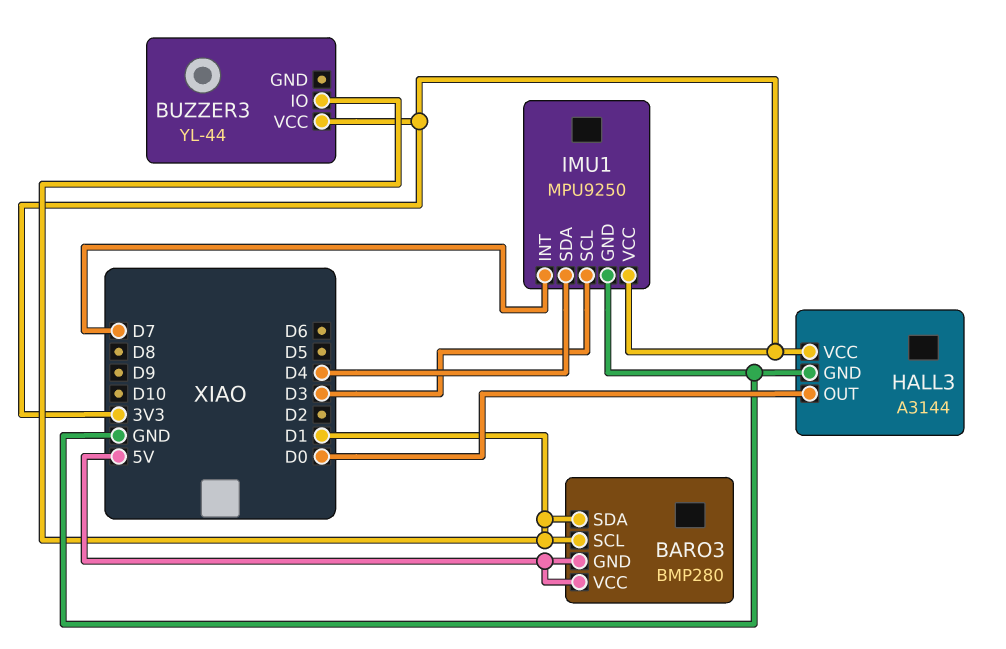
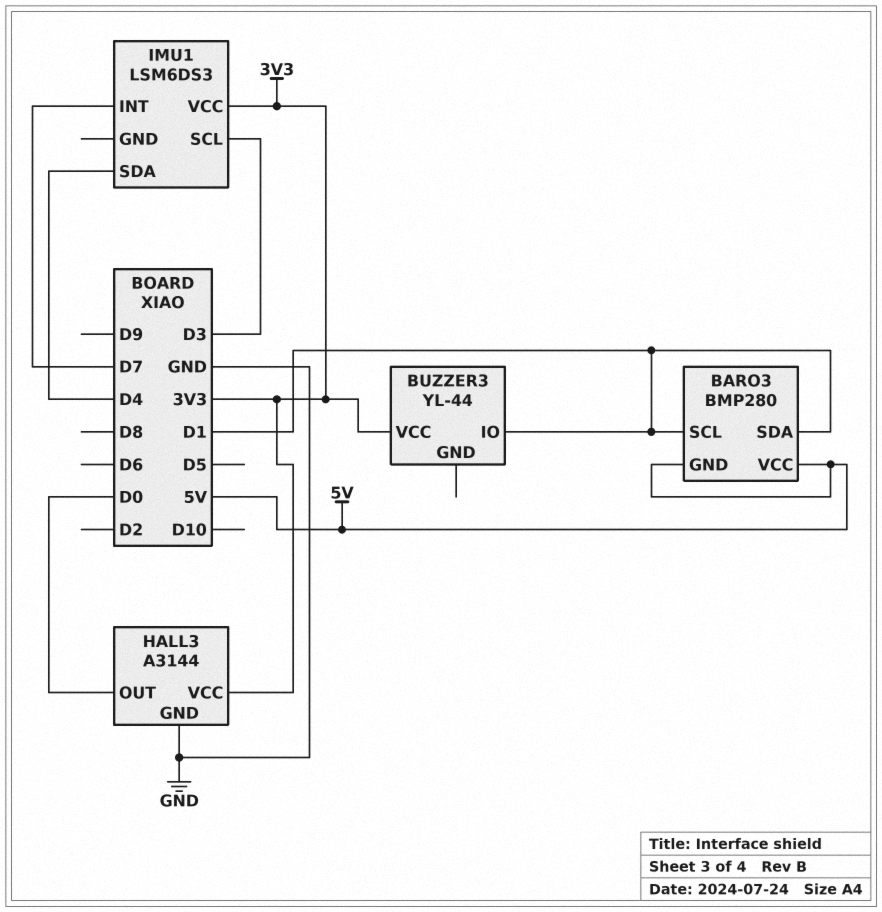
IMU1: MPU9250 -> LSM6DS3
IMU1 pin GND: GND -> none

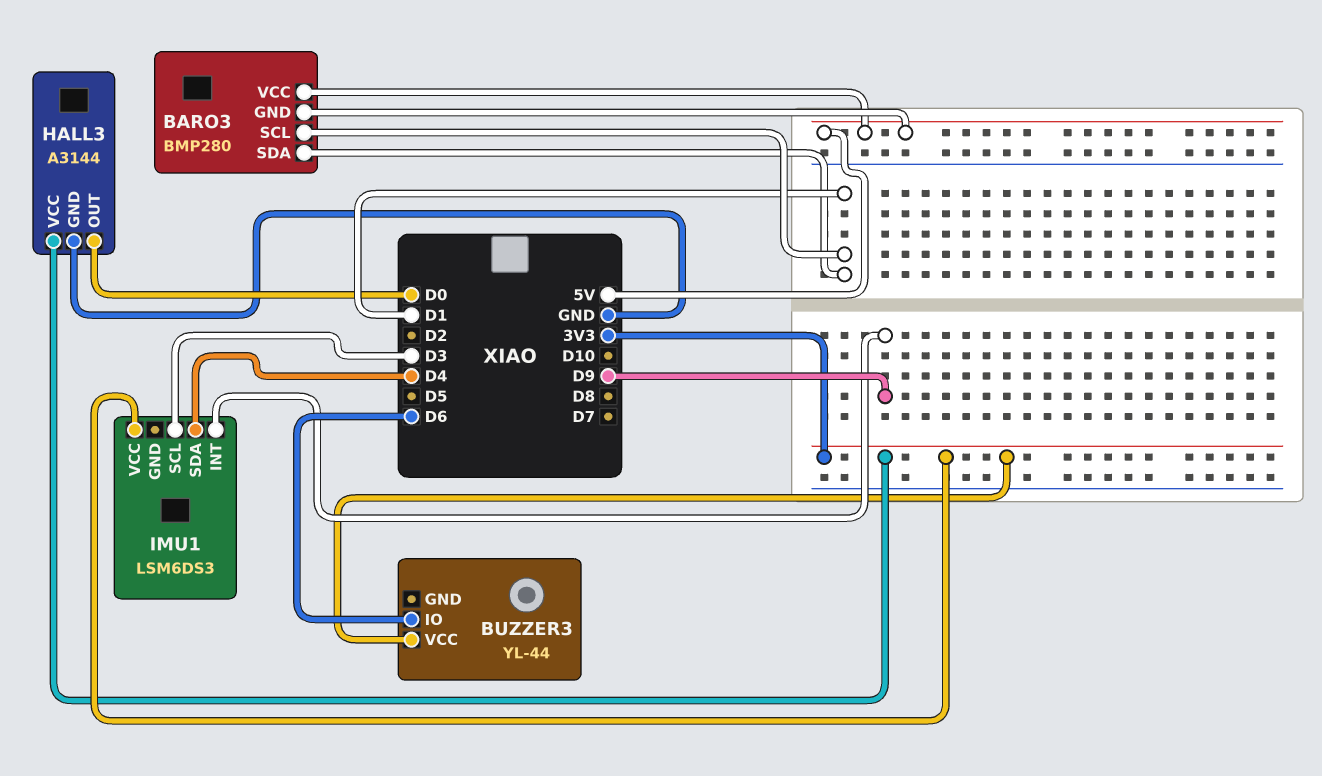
BUZZER3 pin IO: D1 -> D6
IMU1 pin INT: D7 -> D9

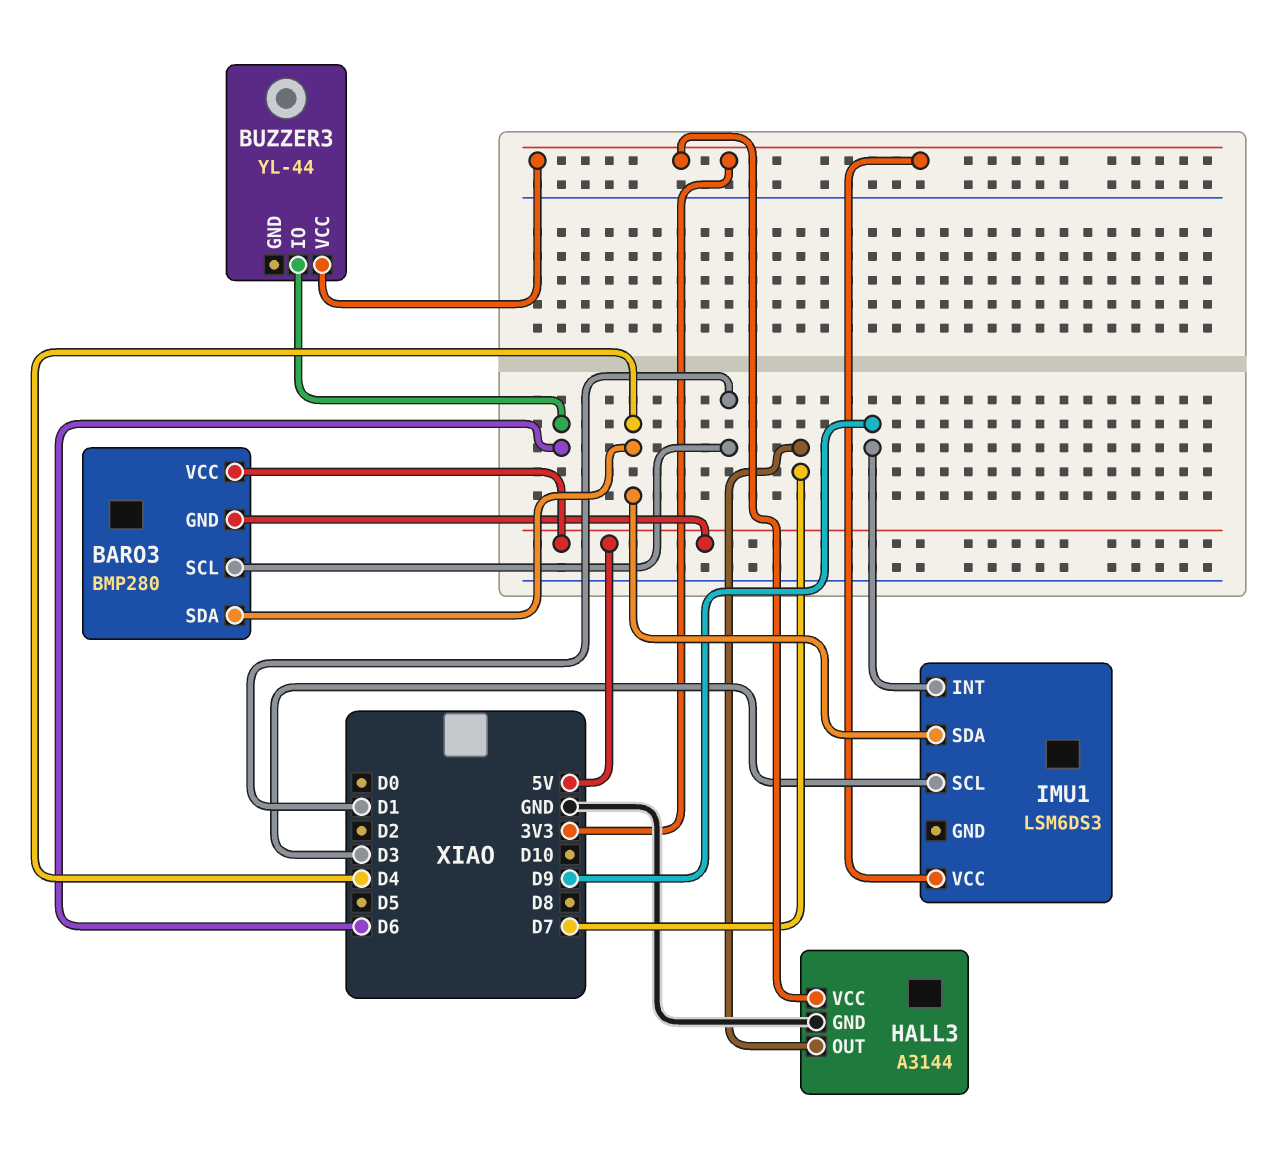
BARO3 pin SDA: D1 -> D4
HALL3 pin OUT: D0 -> D7

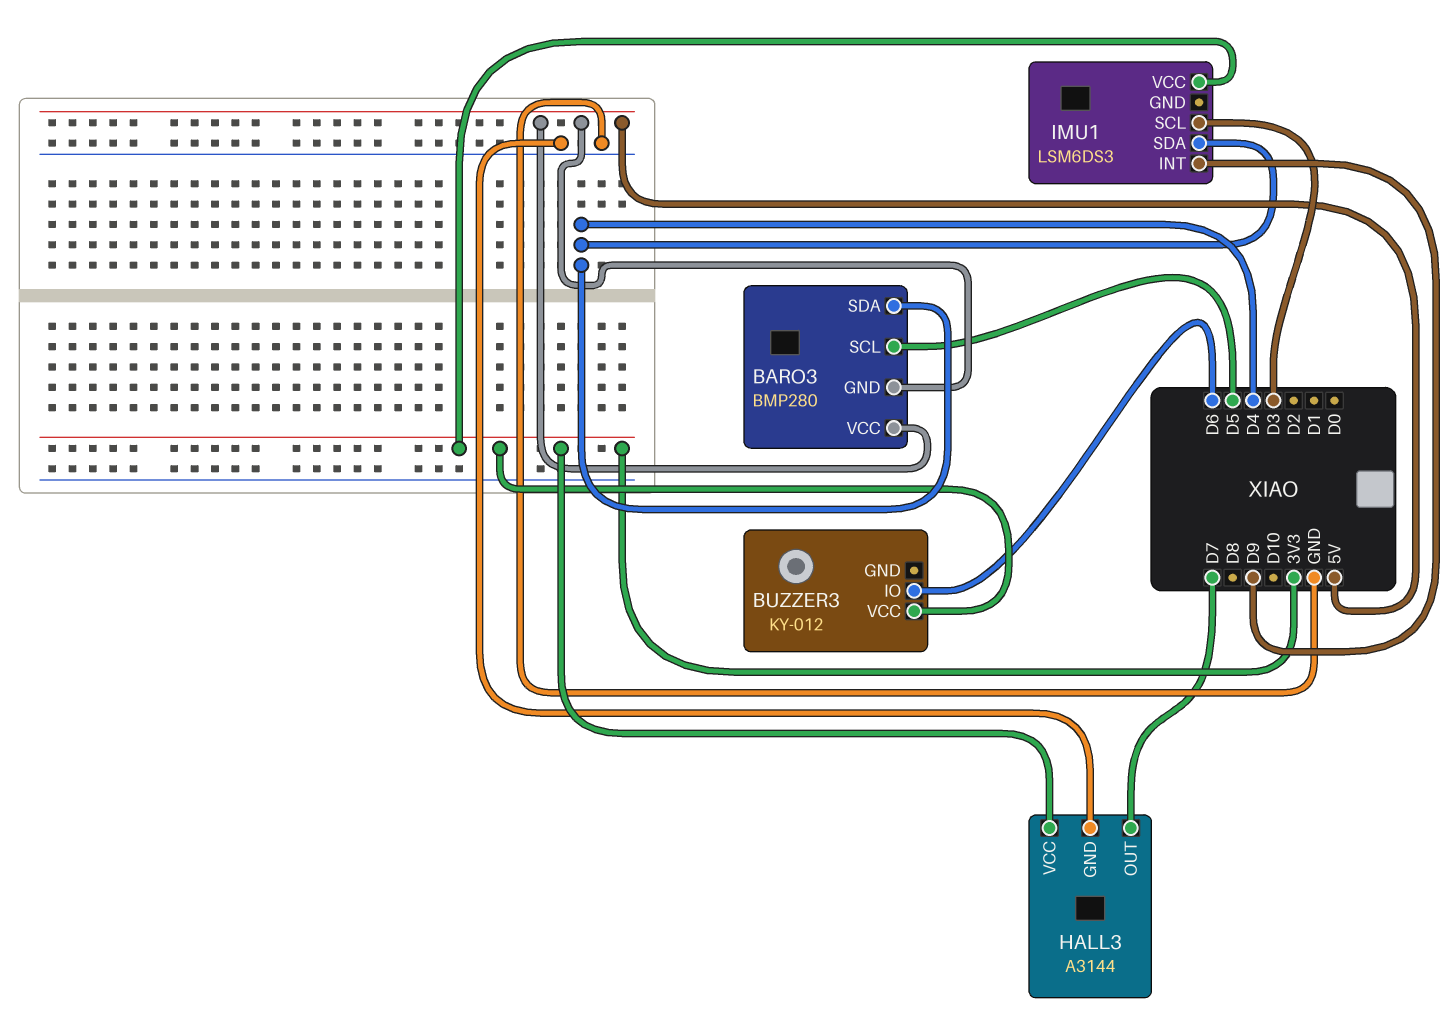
BARO3 pin SCL: D1 -> D5
BUZZER3: YL-44 -> KY-012

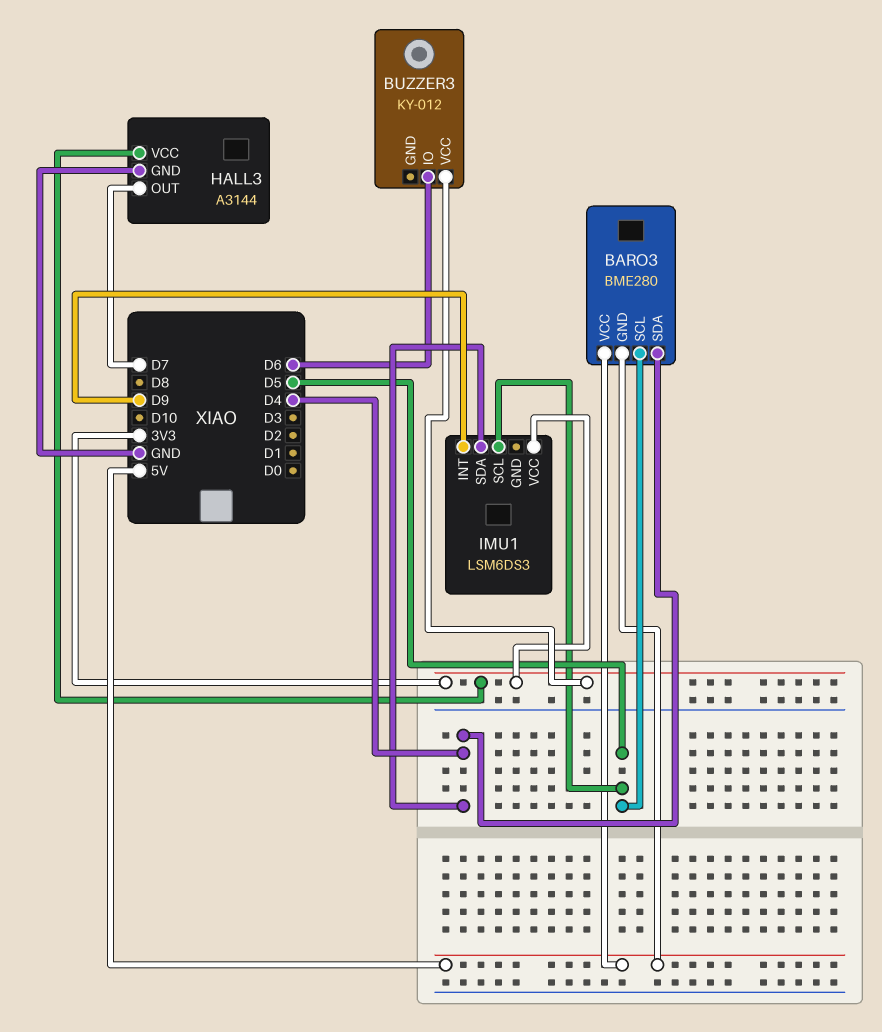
BARO3: BMP280 -> BME280
IMU1 pin SCL: D3 -> D5

